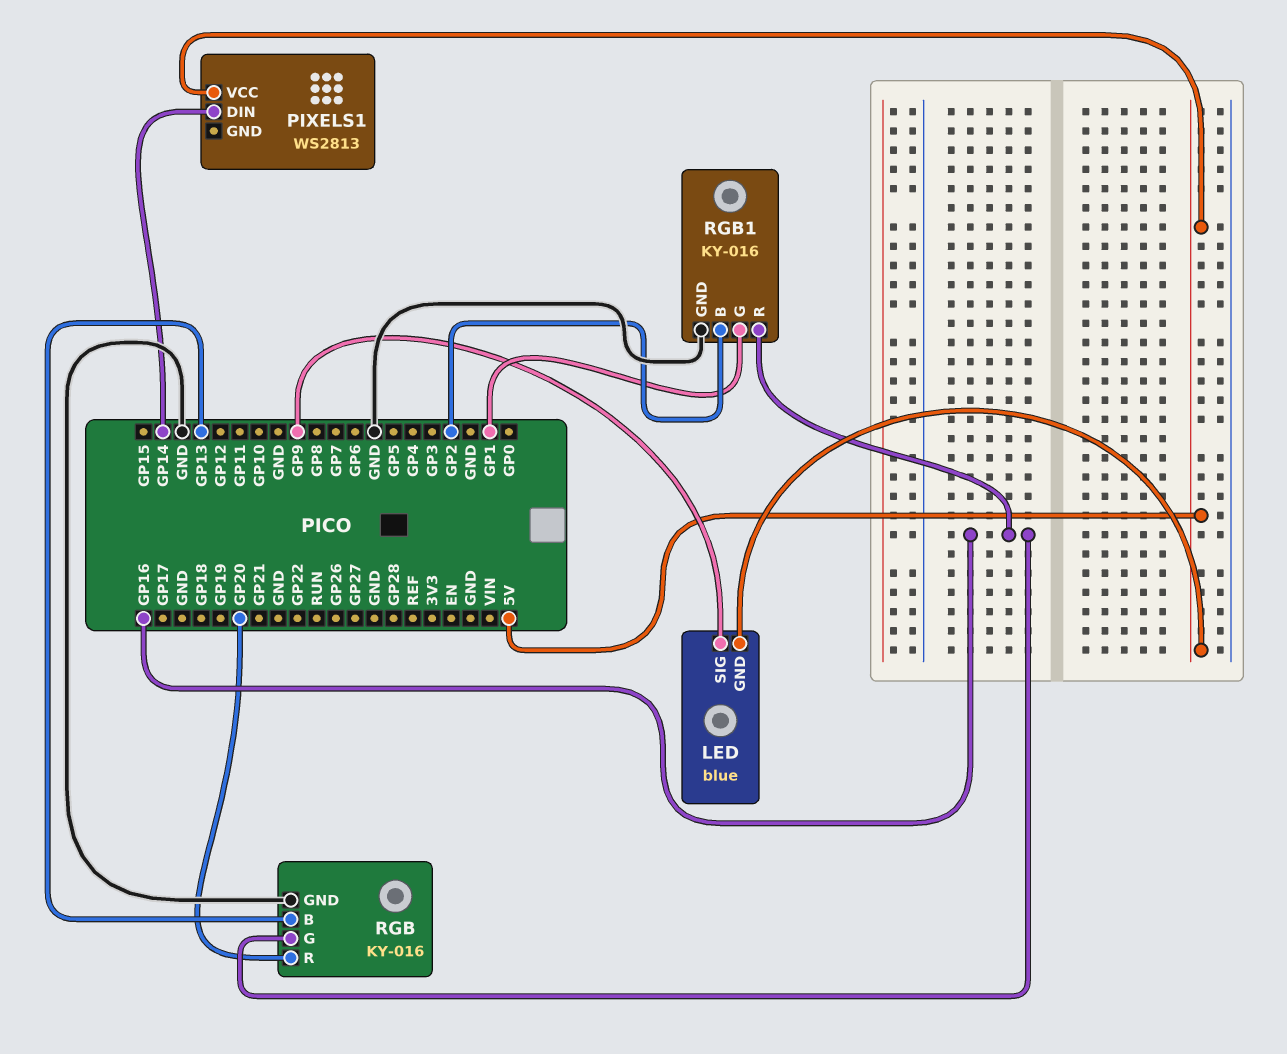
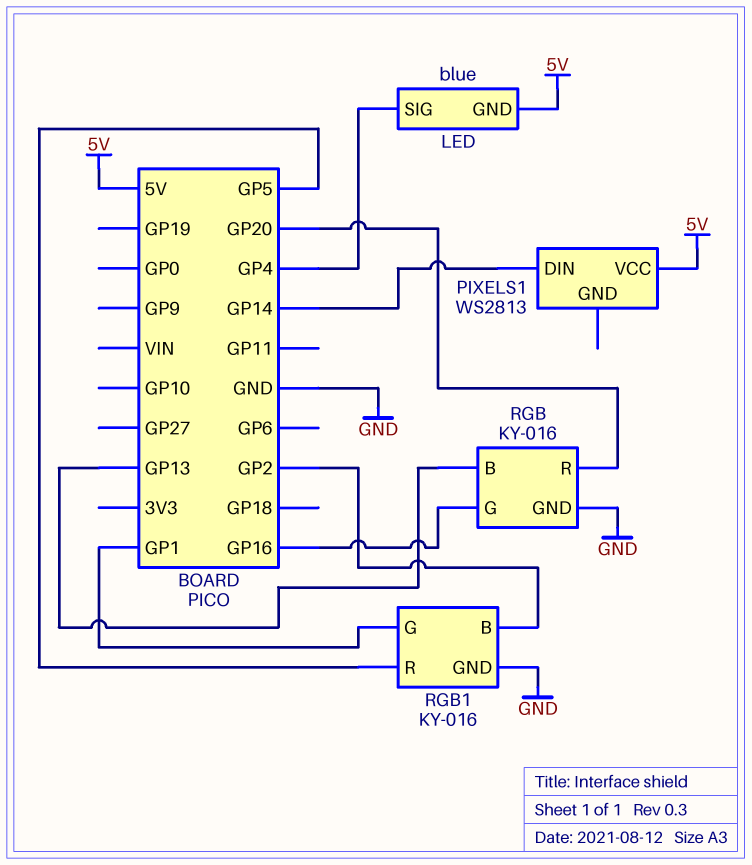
LED pin SIG: GP9 -> GP4
RGB1 pin R: GP16 -> GP5

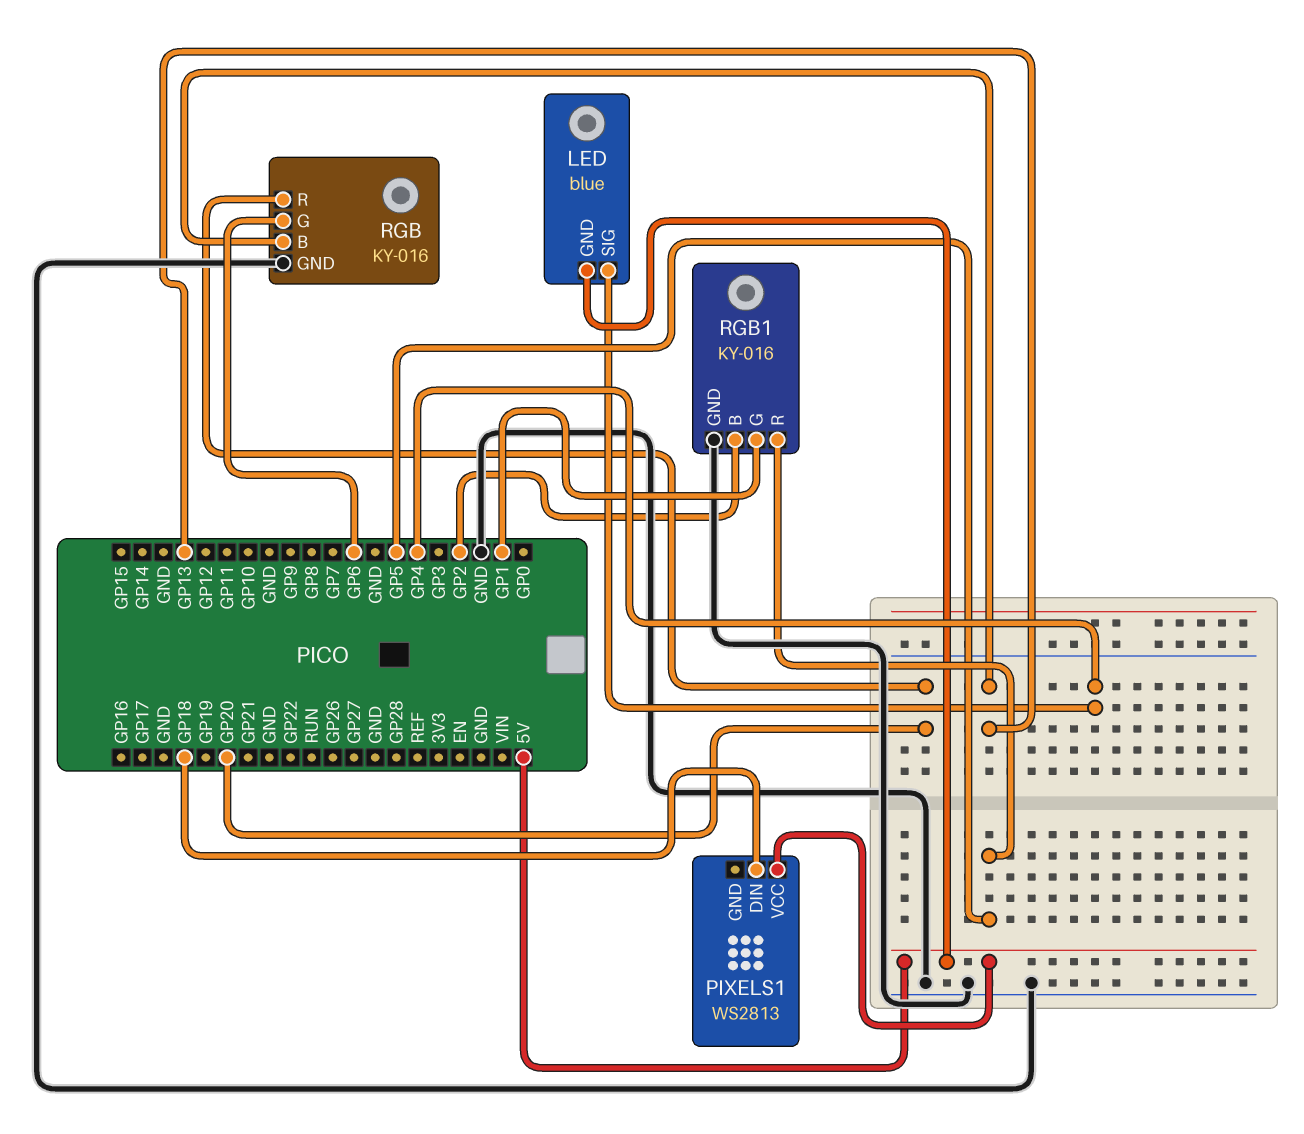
PIXELS1 pin DIN: GP14 -> GP18
RGB pin G: GP16 -> GP6

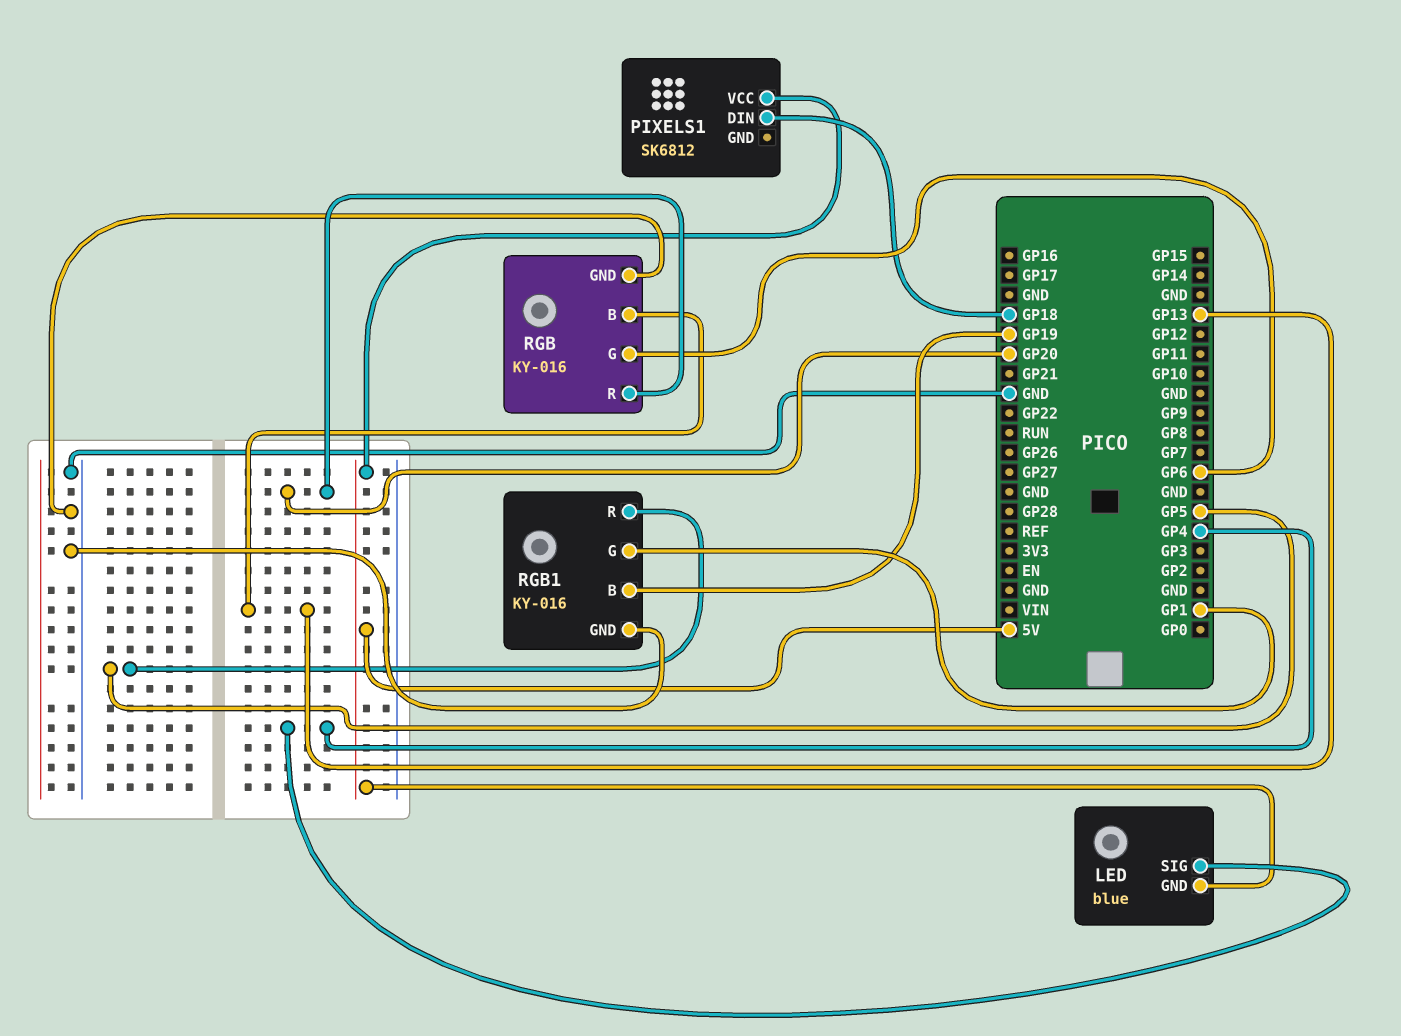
PIXELS1: WS2813 -> SK6812
RGB1 pin B: GP2 -> GP19

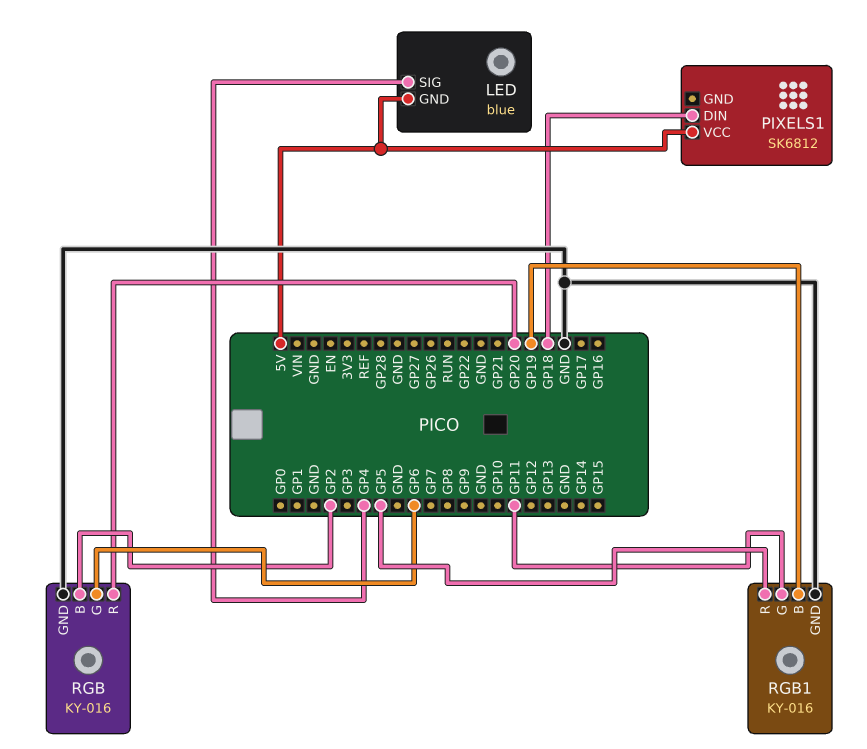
RGB pin B: GP13 -> GP2
RGB1 pin G: GP1 -> GP11

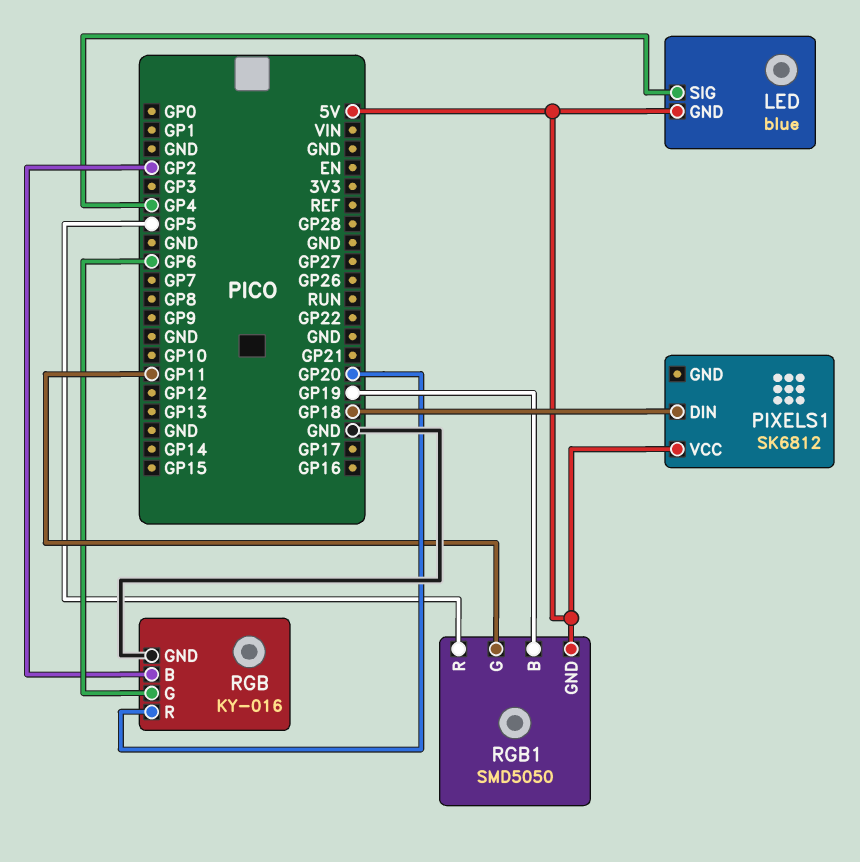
RGB1: KY-016 -> SMD5050
RGB1 pin GND: GND -> 5V

